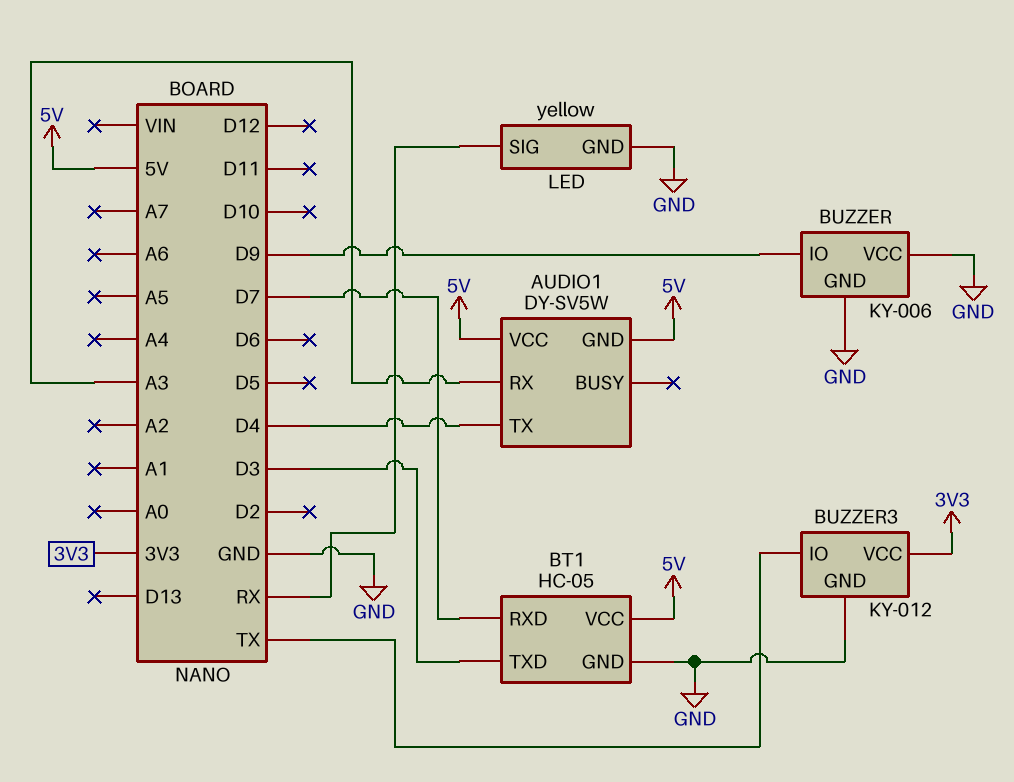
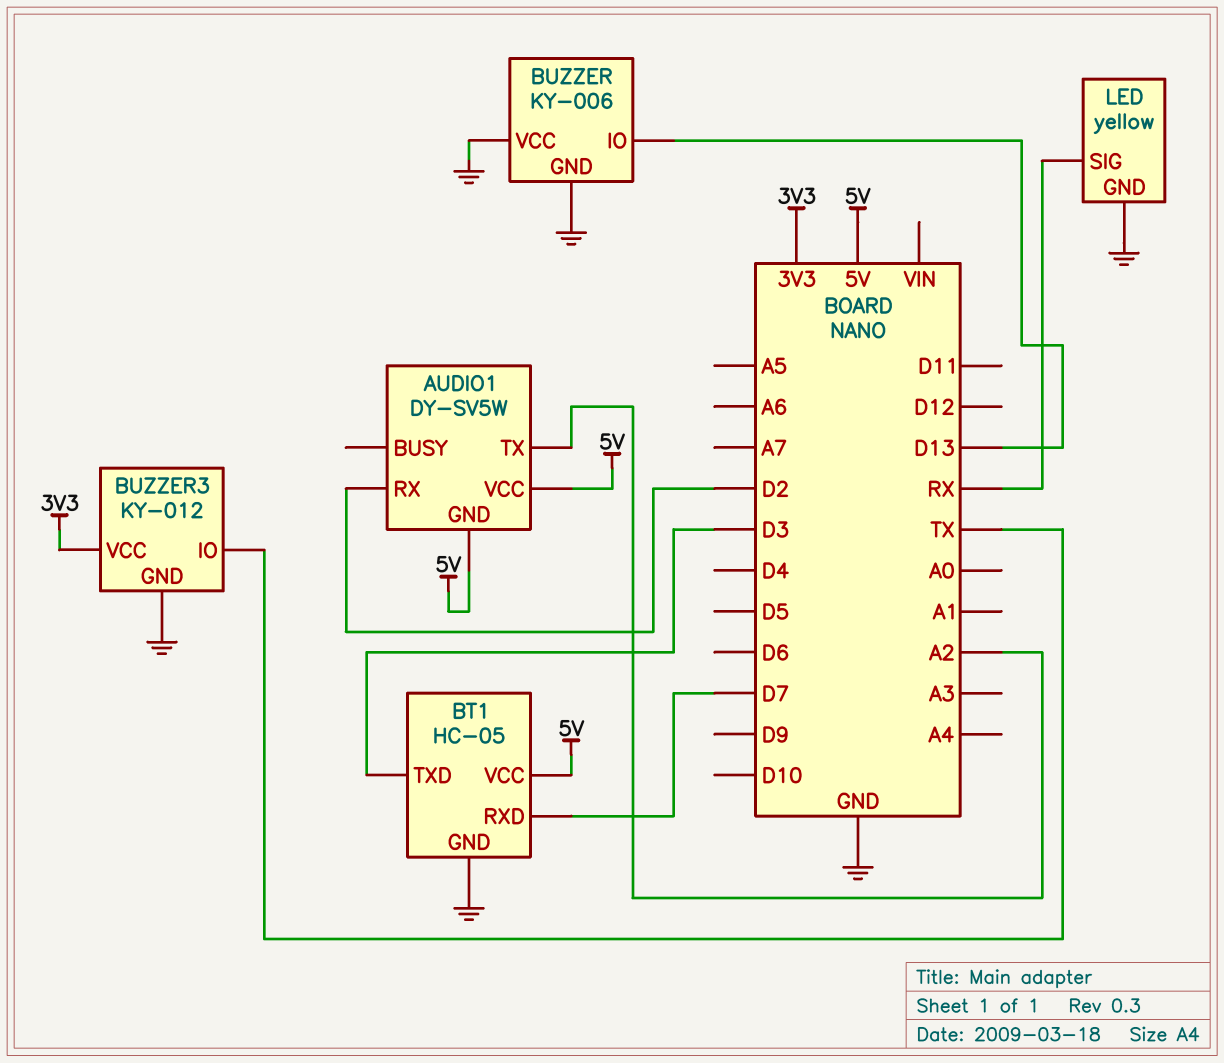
AUDIO1 pin RX: A3 -> D2
AUDIO1 pin TX: D4 -> A2
BUZZER pin IO: D9 -> D13

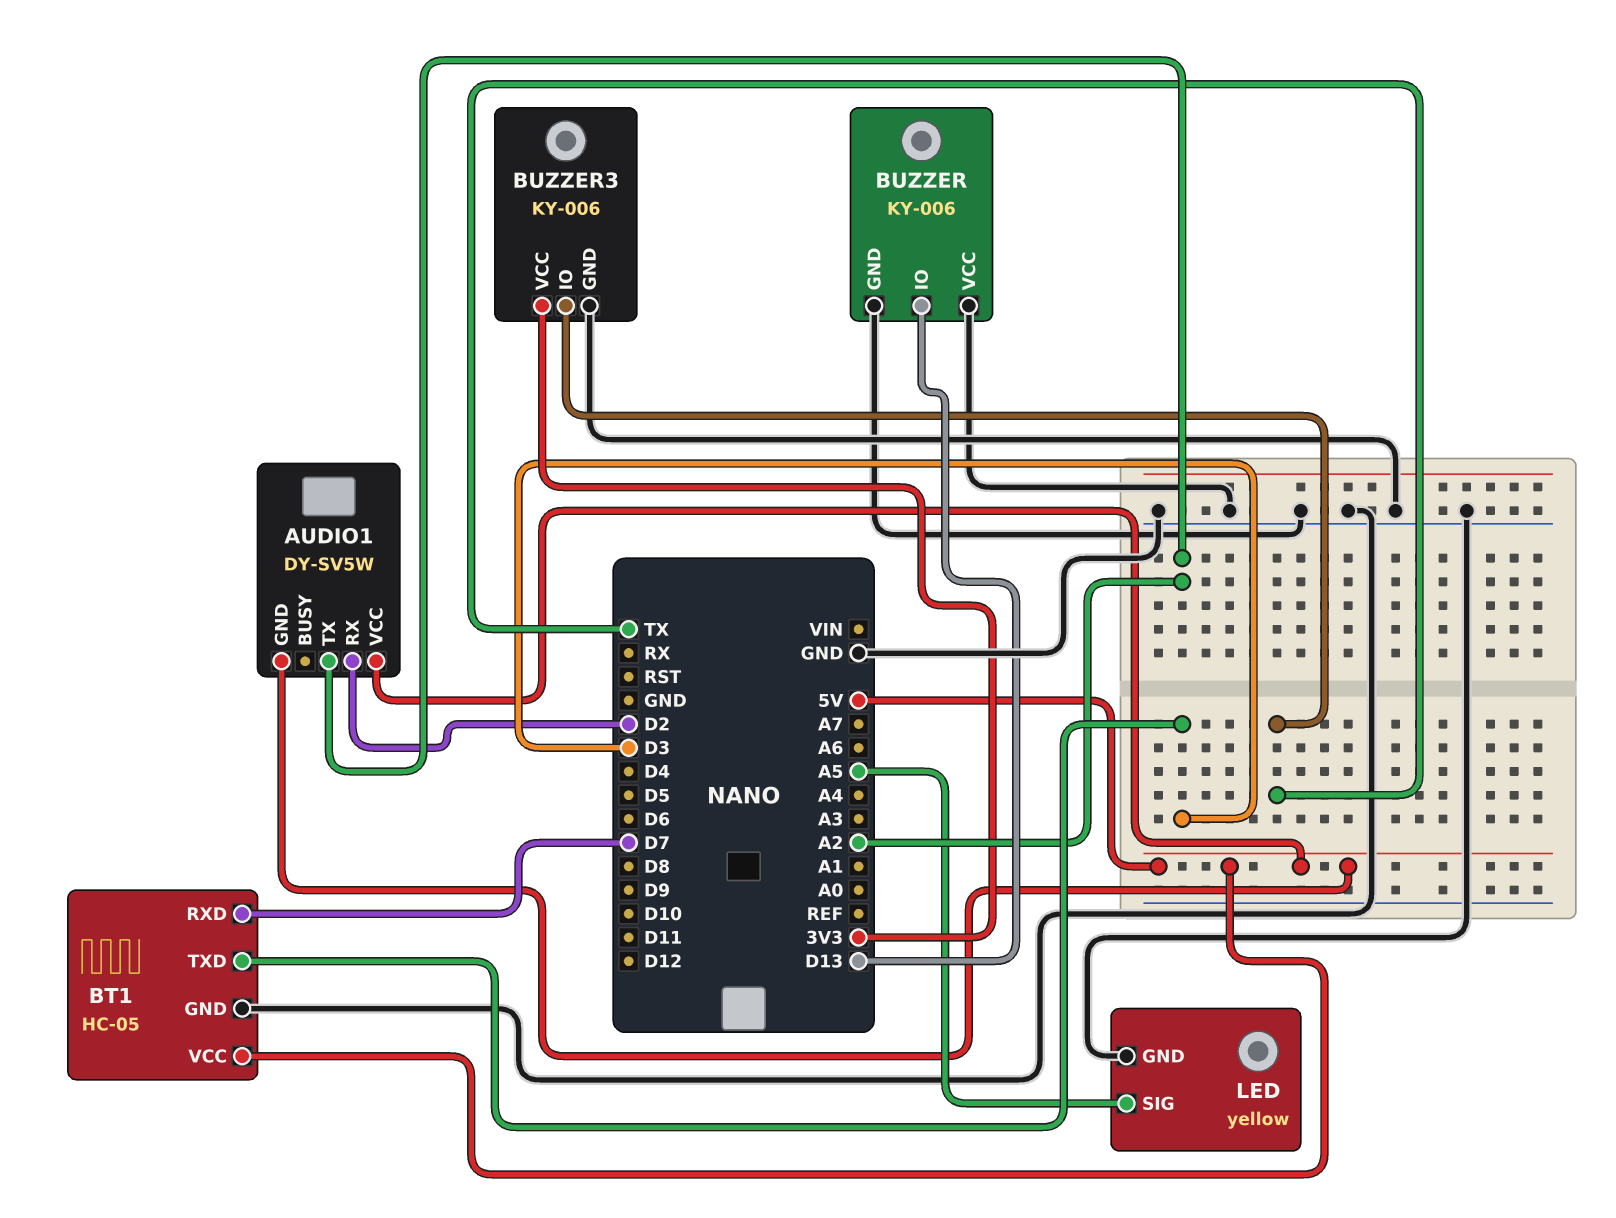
BUZZER3: KY-012 -> KY-006
LED pin SIG: RX -> A5

